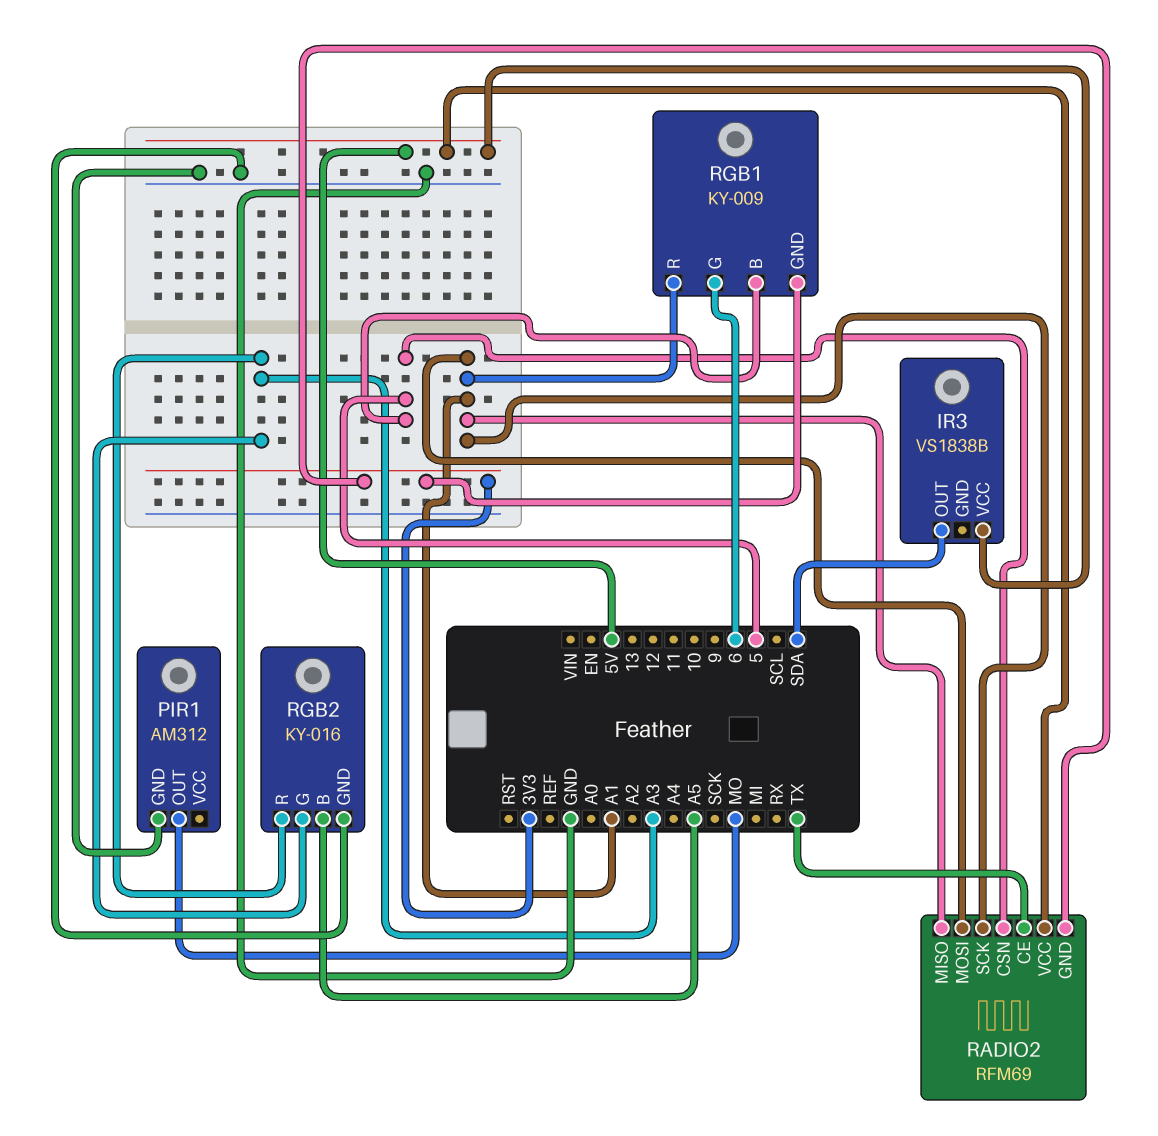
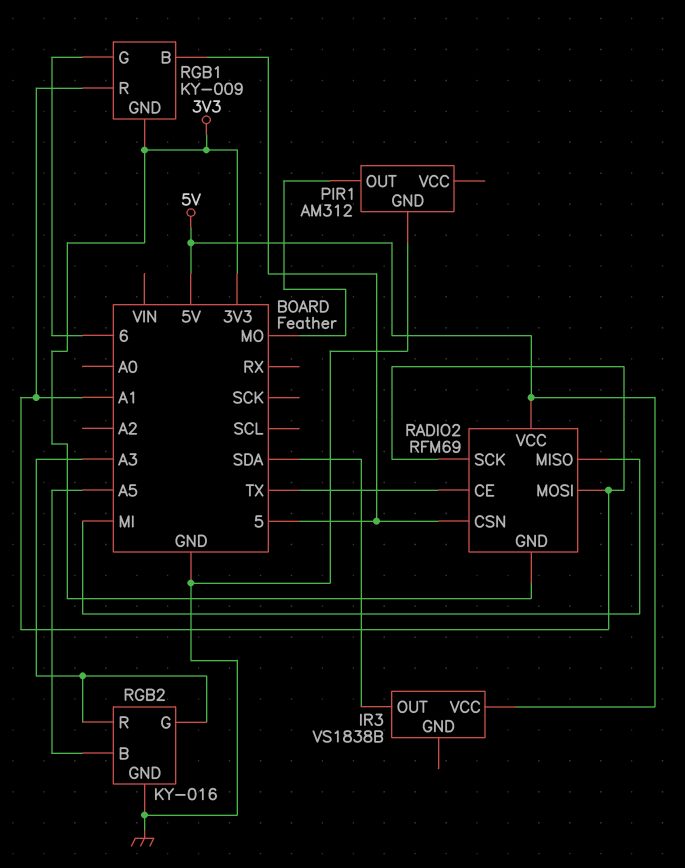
RADIO2 pin MISO: A1 -> MI

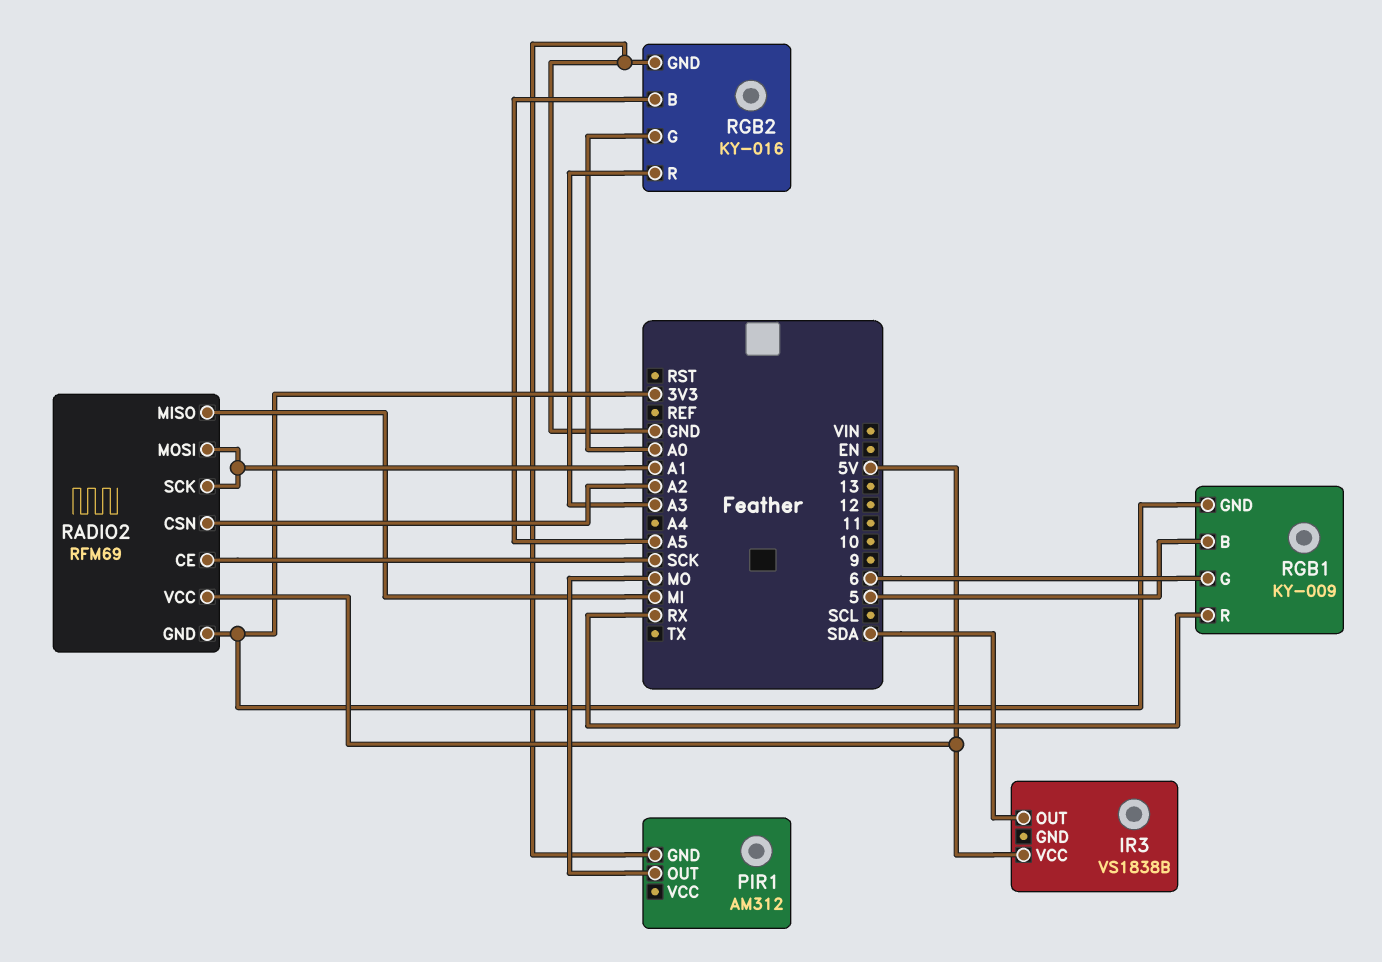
RADIO2 pin CE: TX -> SCK
RADIO2 pin CSN: 5 -> A2
RGB1 pin R: A1 -> RX
RGB2 pin G: A3 -> A0

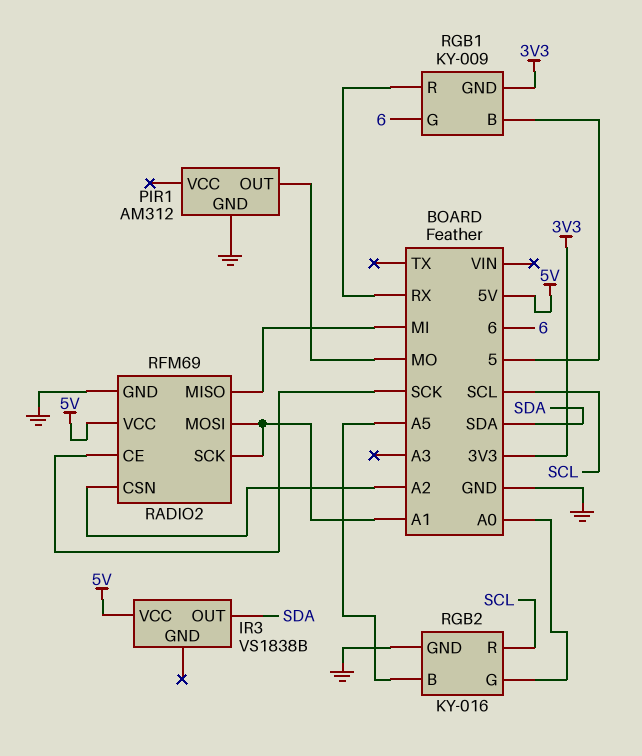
RADIO2 pin GND: 3V3 -> GND
RGB2 pin R: A3 -> SCL

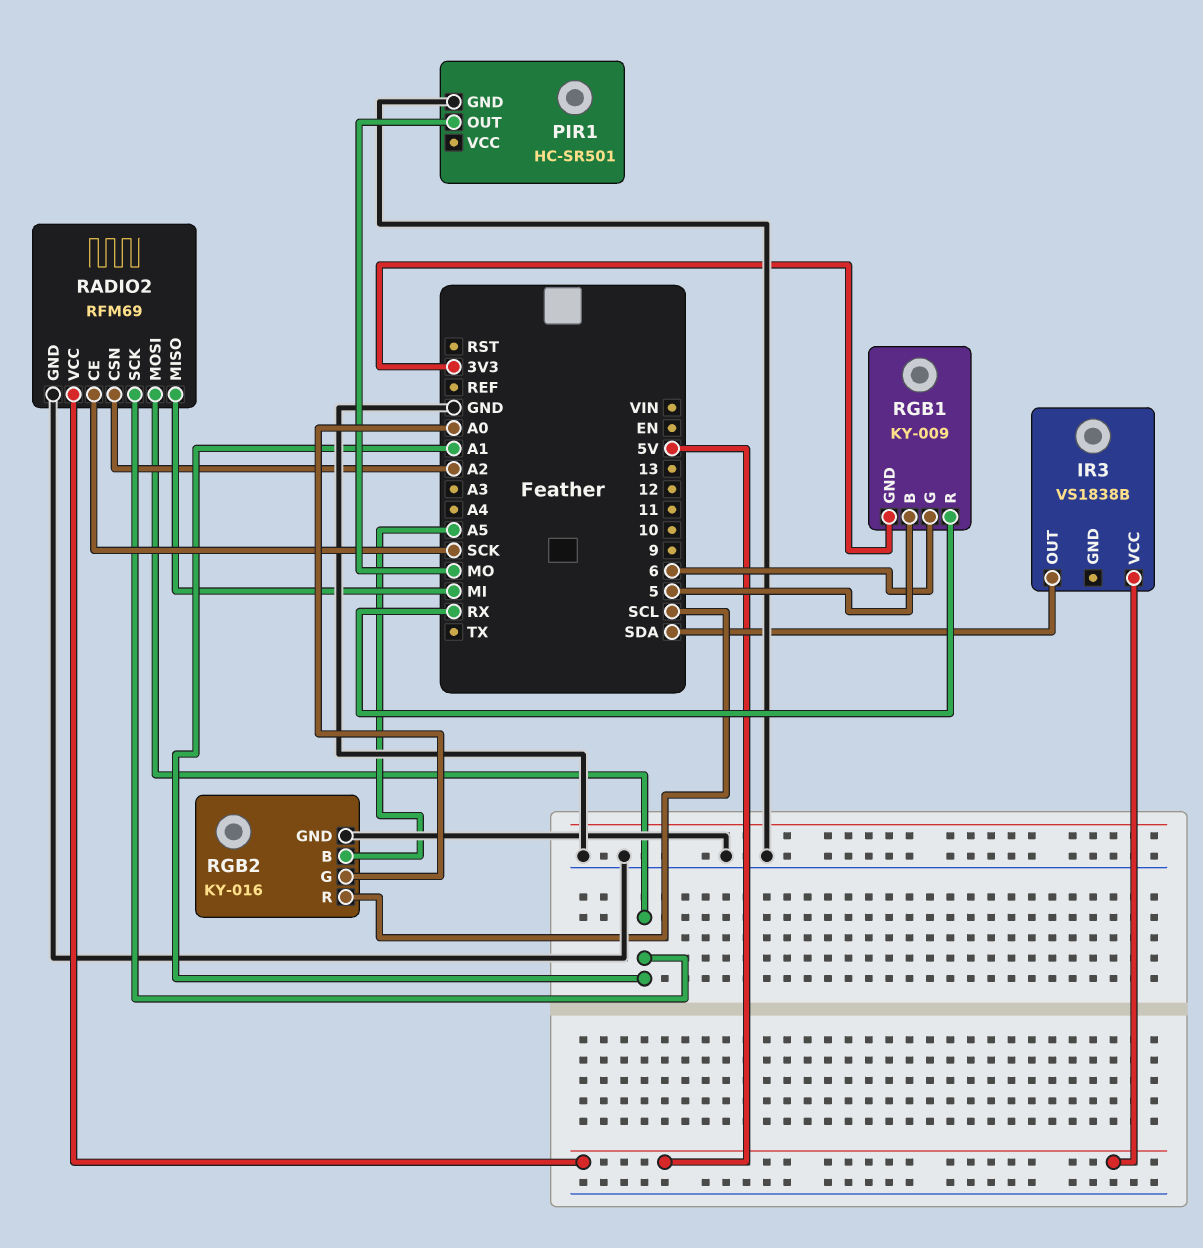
PIR1: AM312 -> HC-SR501

